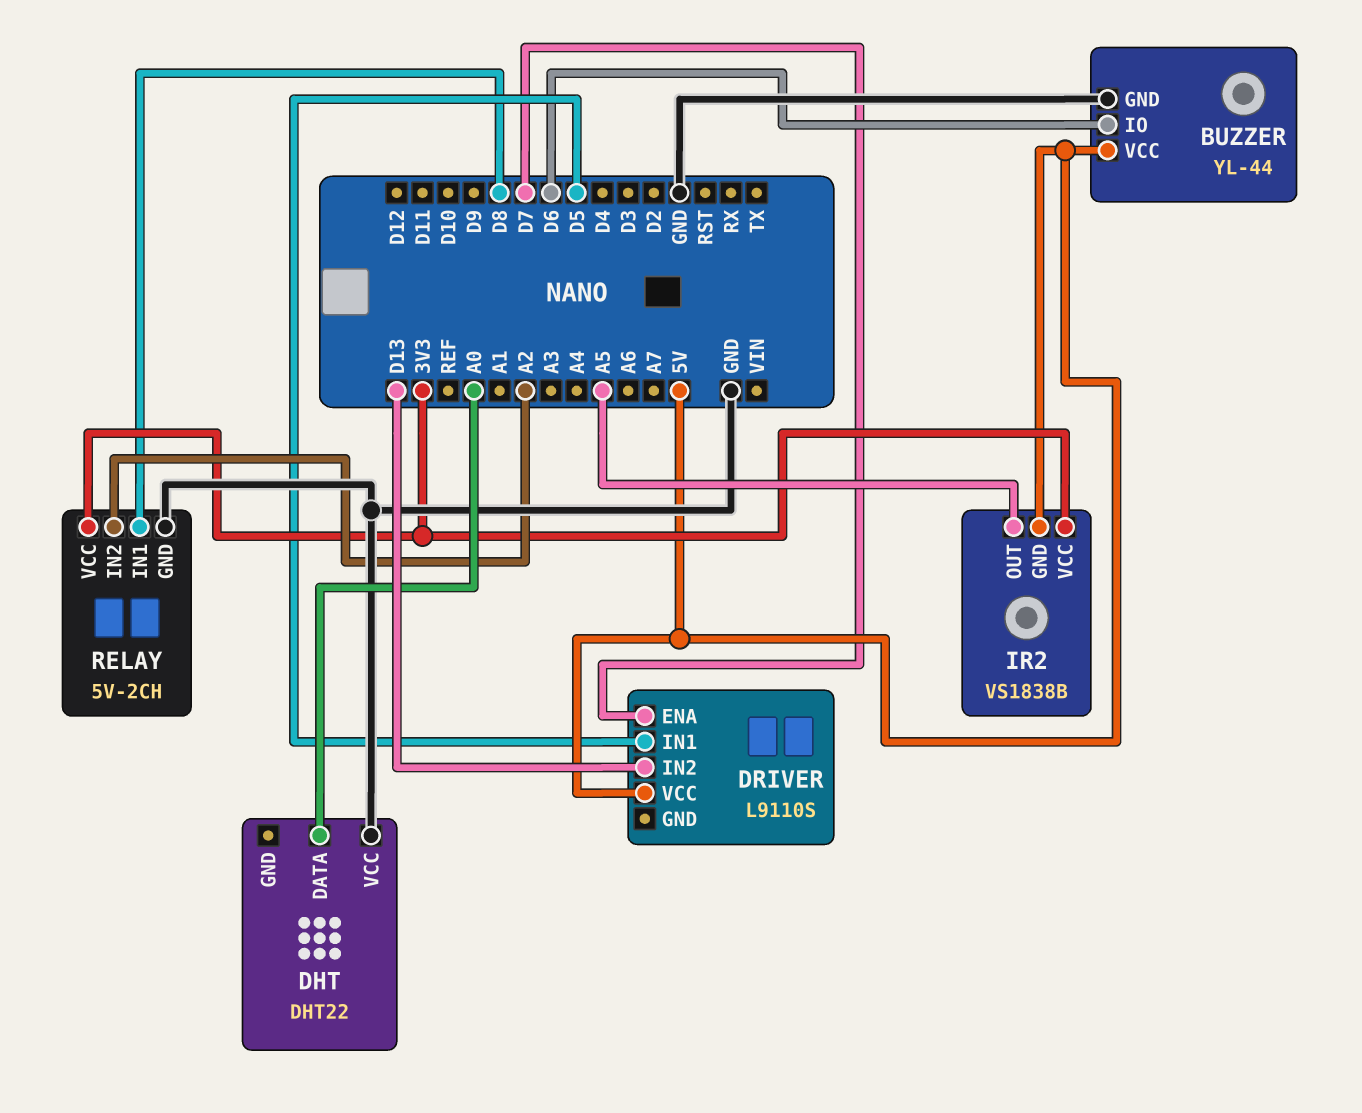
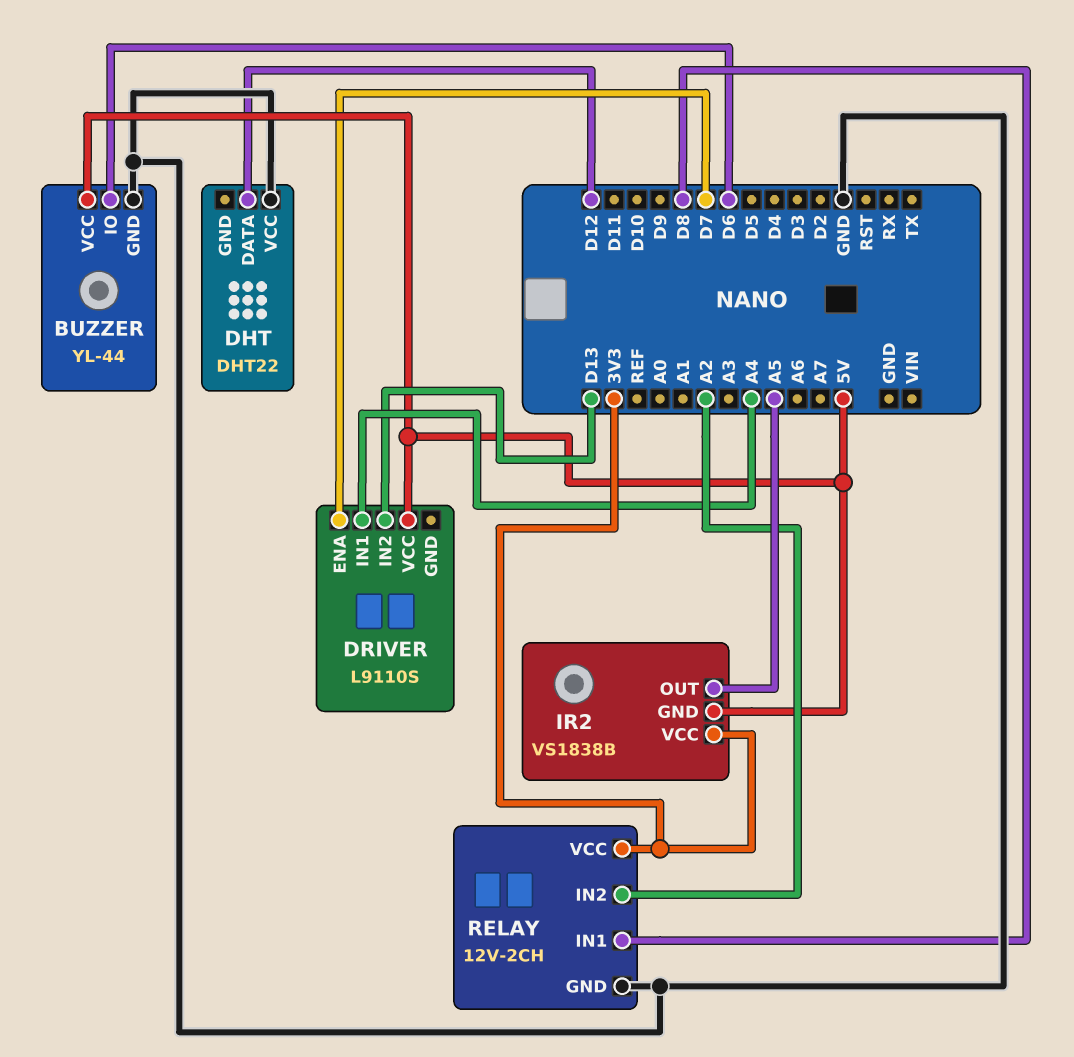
DHT pin DATA: A0 -> D12
DRIVER pin IN1: D5 -> A4
RELAY: 5V-2CH -> 12V-2CH

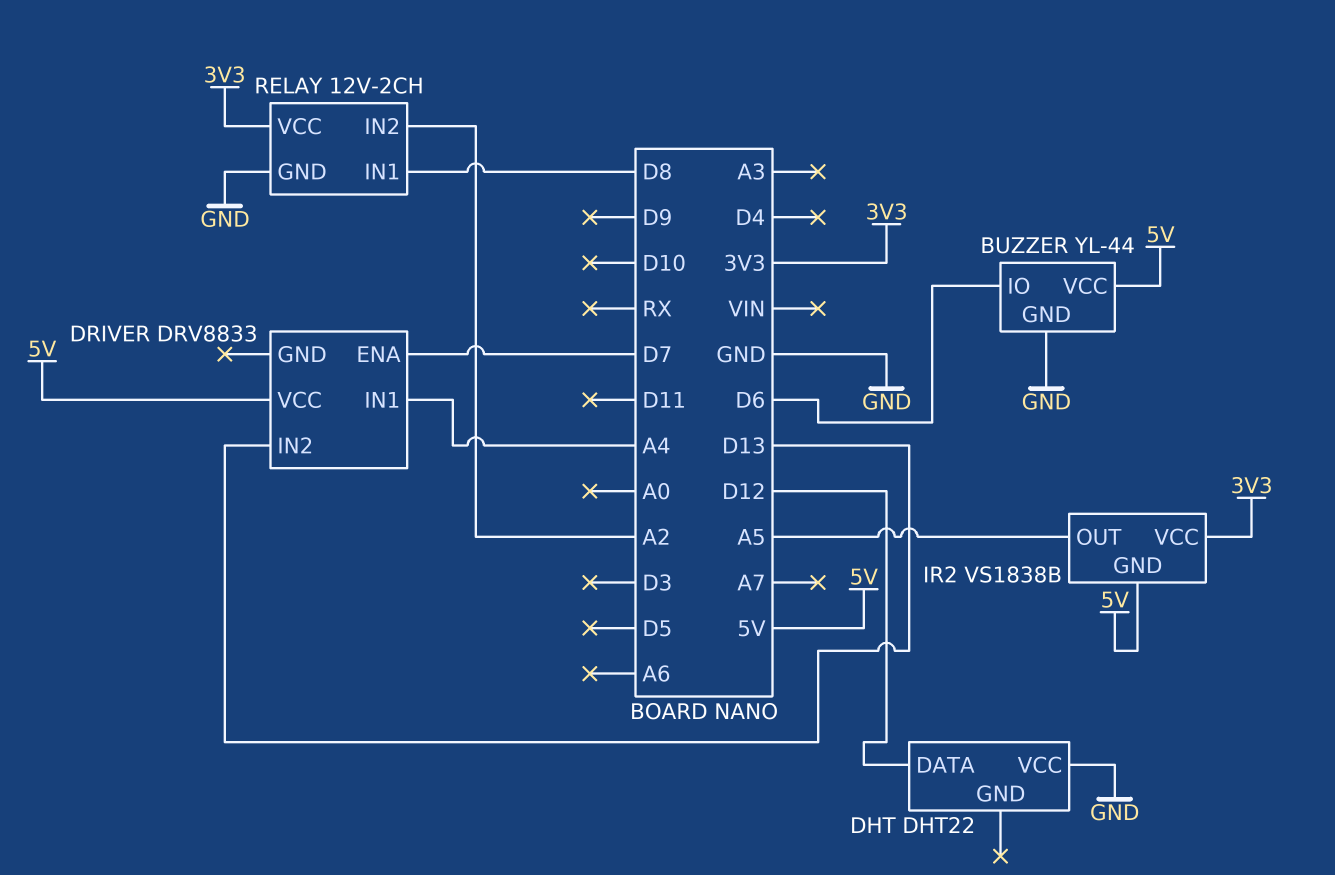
DRIVER: L9110S -> DRV8833

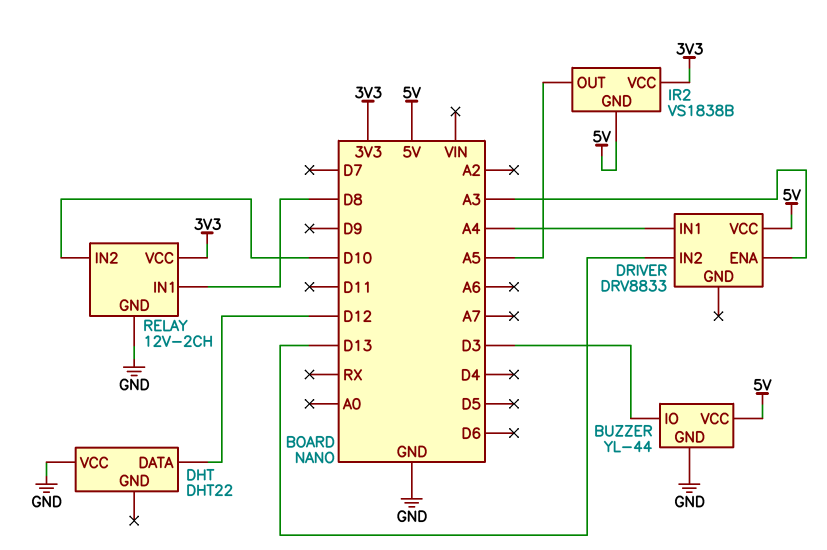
BUZZER pin IO: D6 -> D3
DRIVER pin ENA: D7 -> A3
RELAY pin IN2: A2 -> D10

